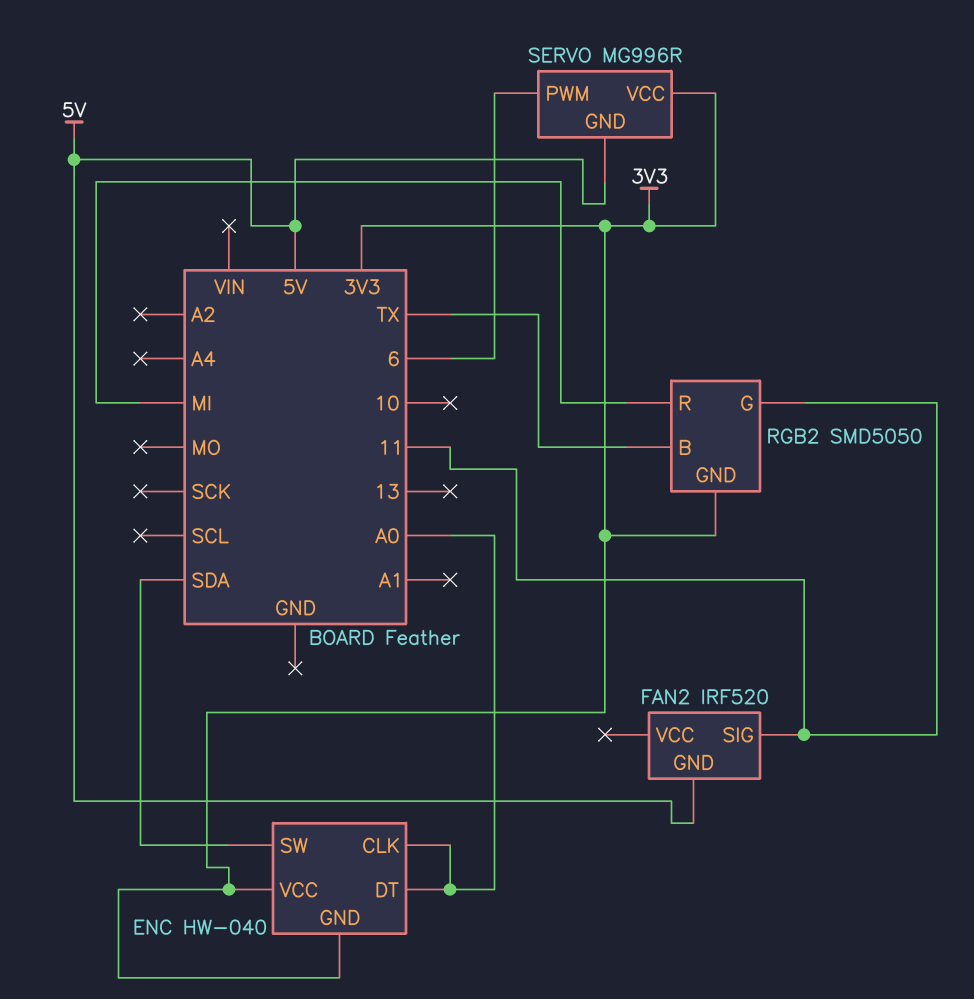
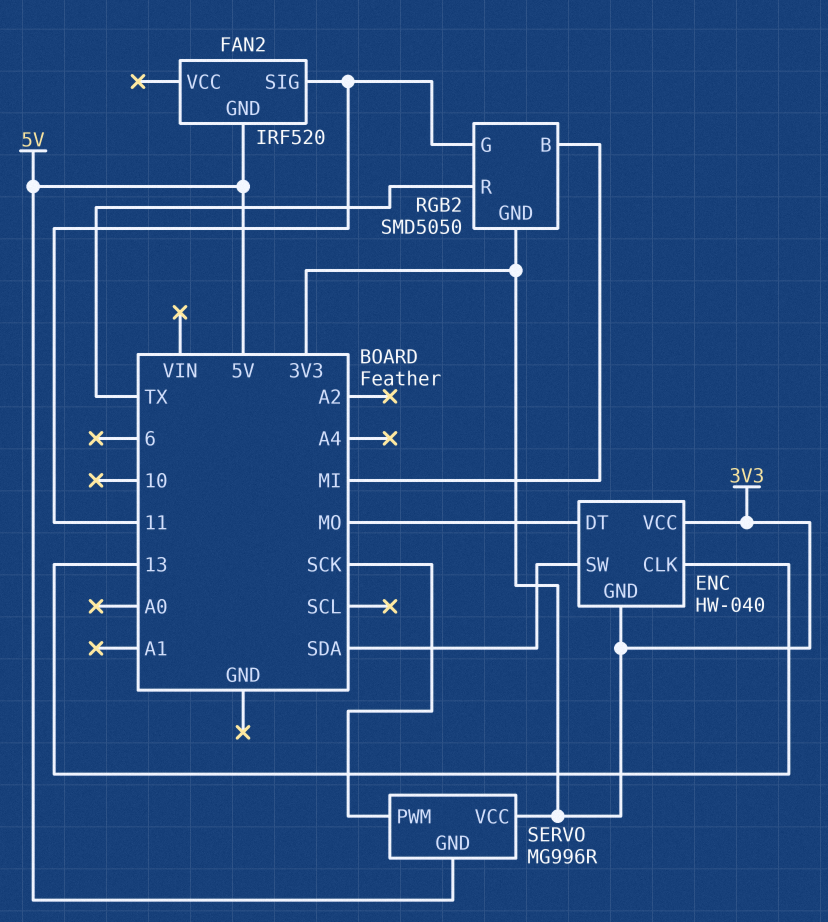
ENC pin CLK: A0 -> 13
ENC pin DT: A0 -> MO
RGB2 pin B: TX -> MI
RGB2 pin R: MI -> TX
SERVO pin PWM: 6 -> SCK

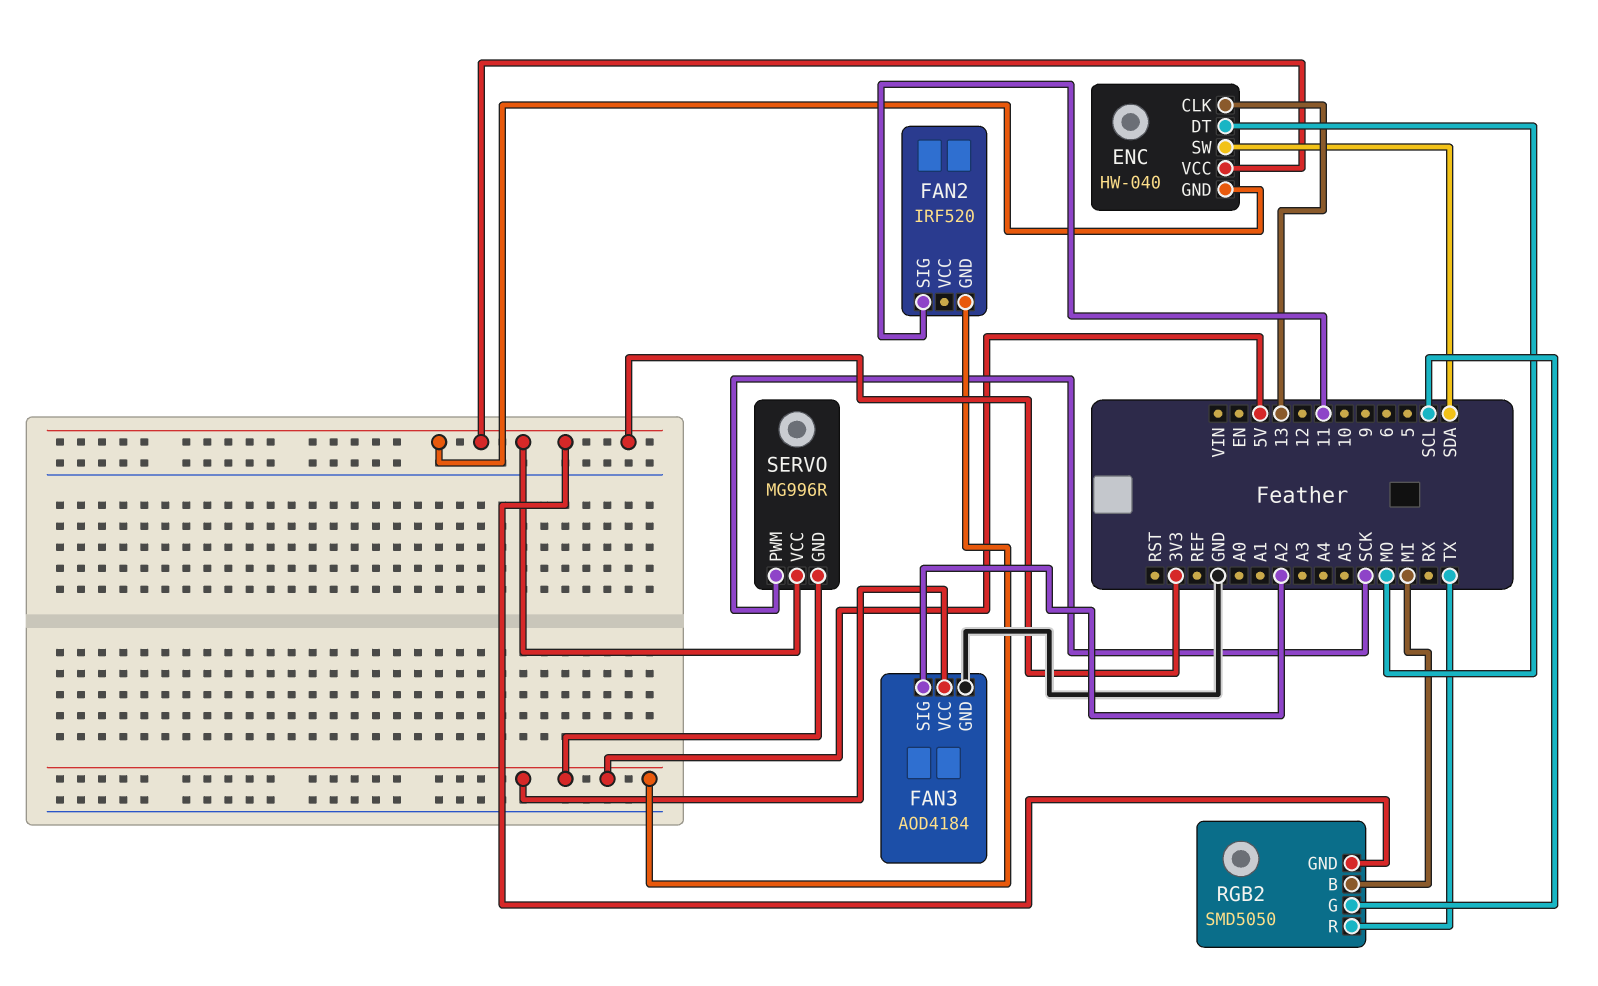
FAN3: none -> AOD4184
FAN3 pin GND: none -> GND
FAN3 pin SIG: none -> A2
FAN3 pin VCC: none -> 5V
RGB2 pin G: 11 -> SCL

